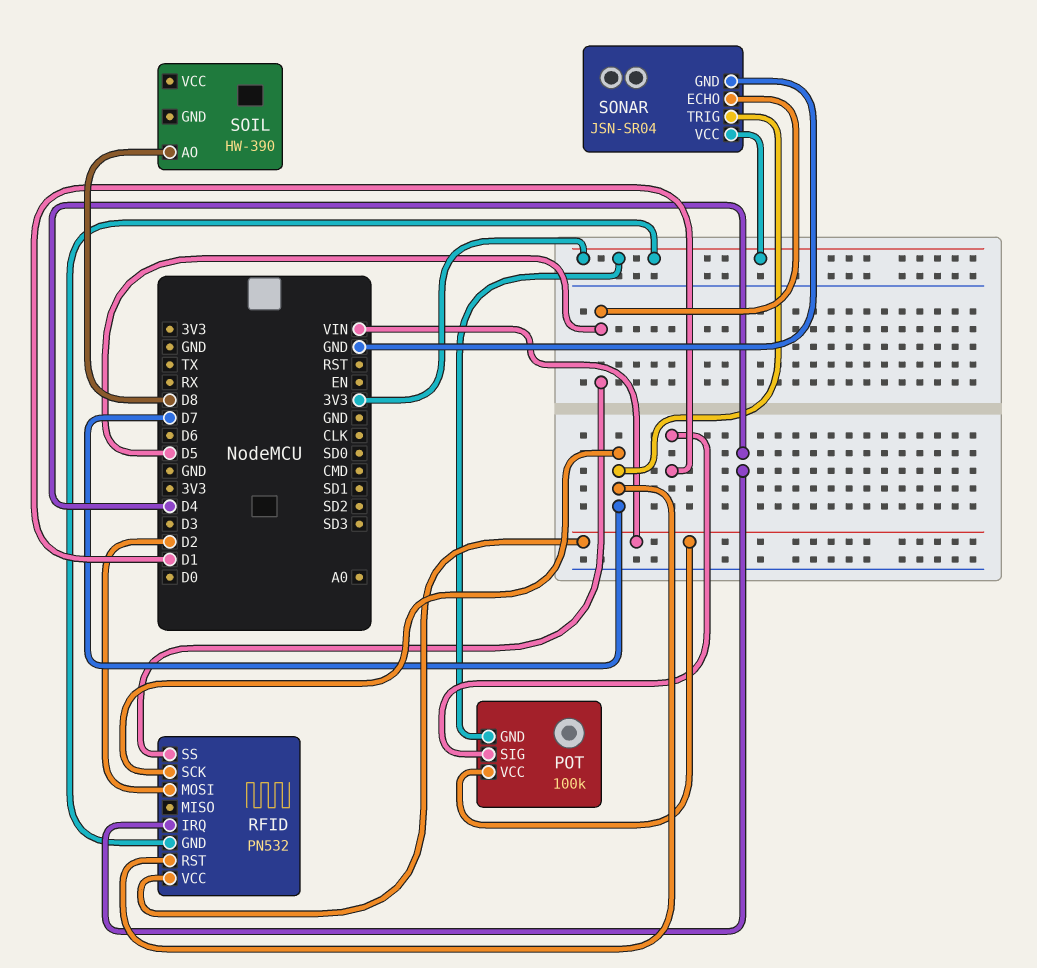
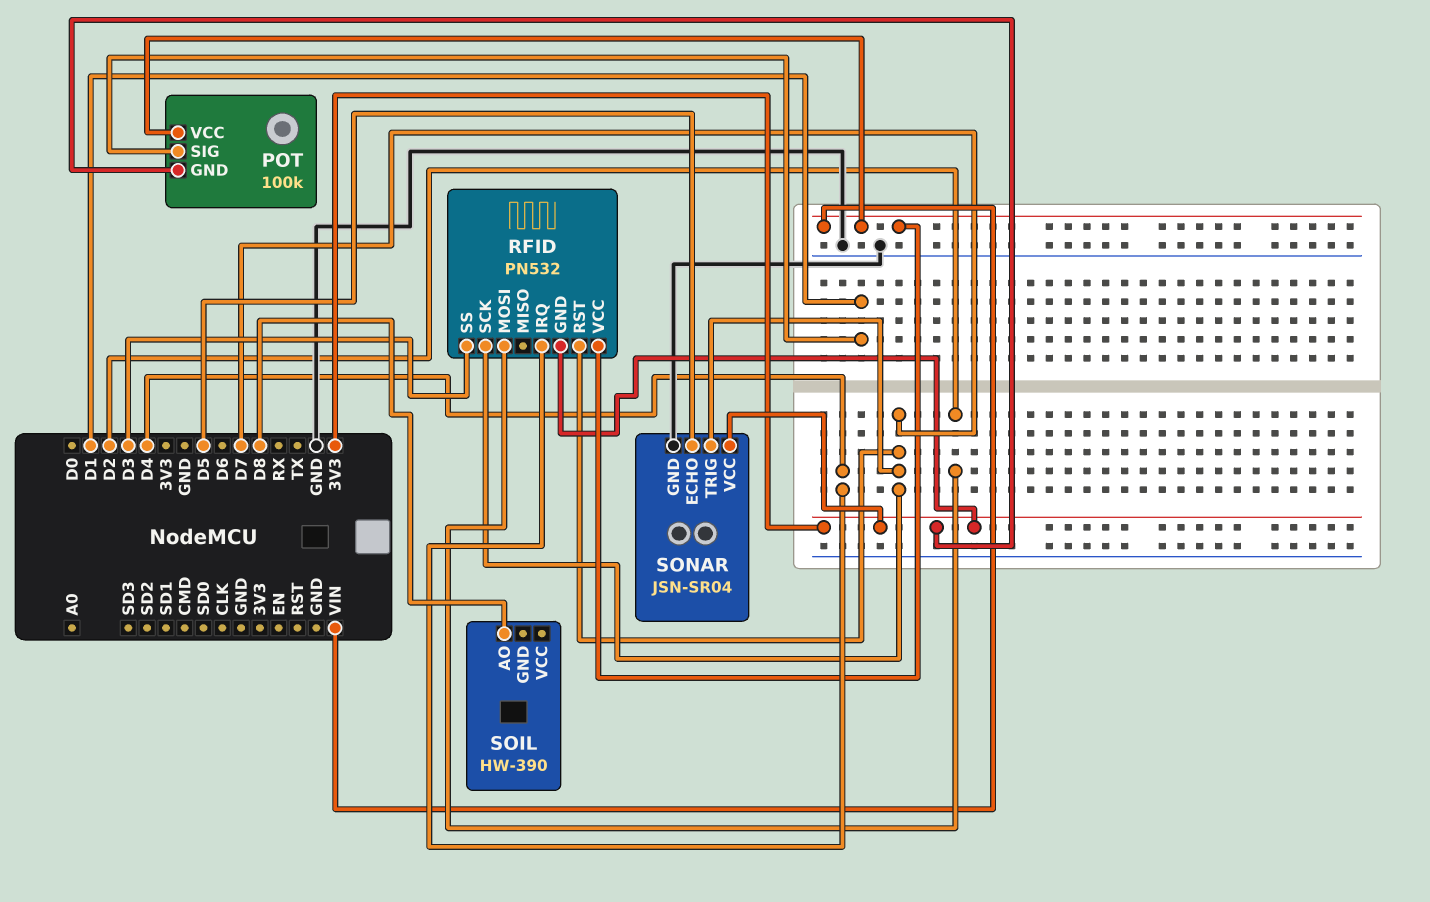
RFID pin SS: D5 -> D3

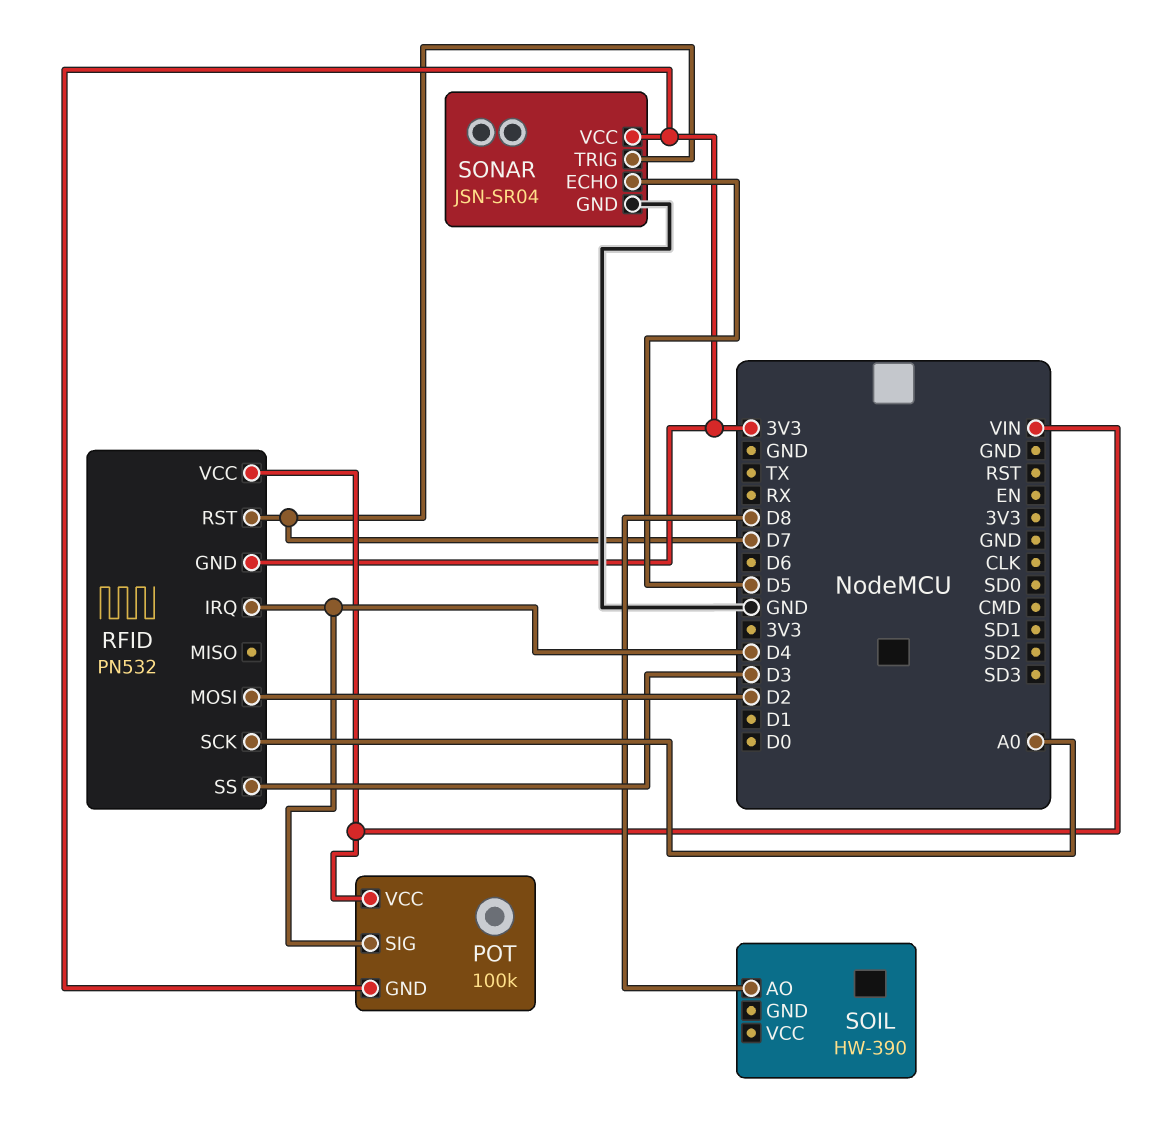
POT pin SIG: D1 -> D4
RFID pin SCK: D7 -> A0

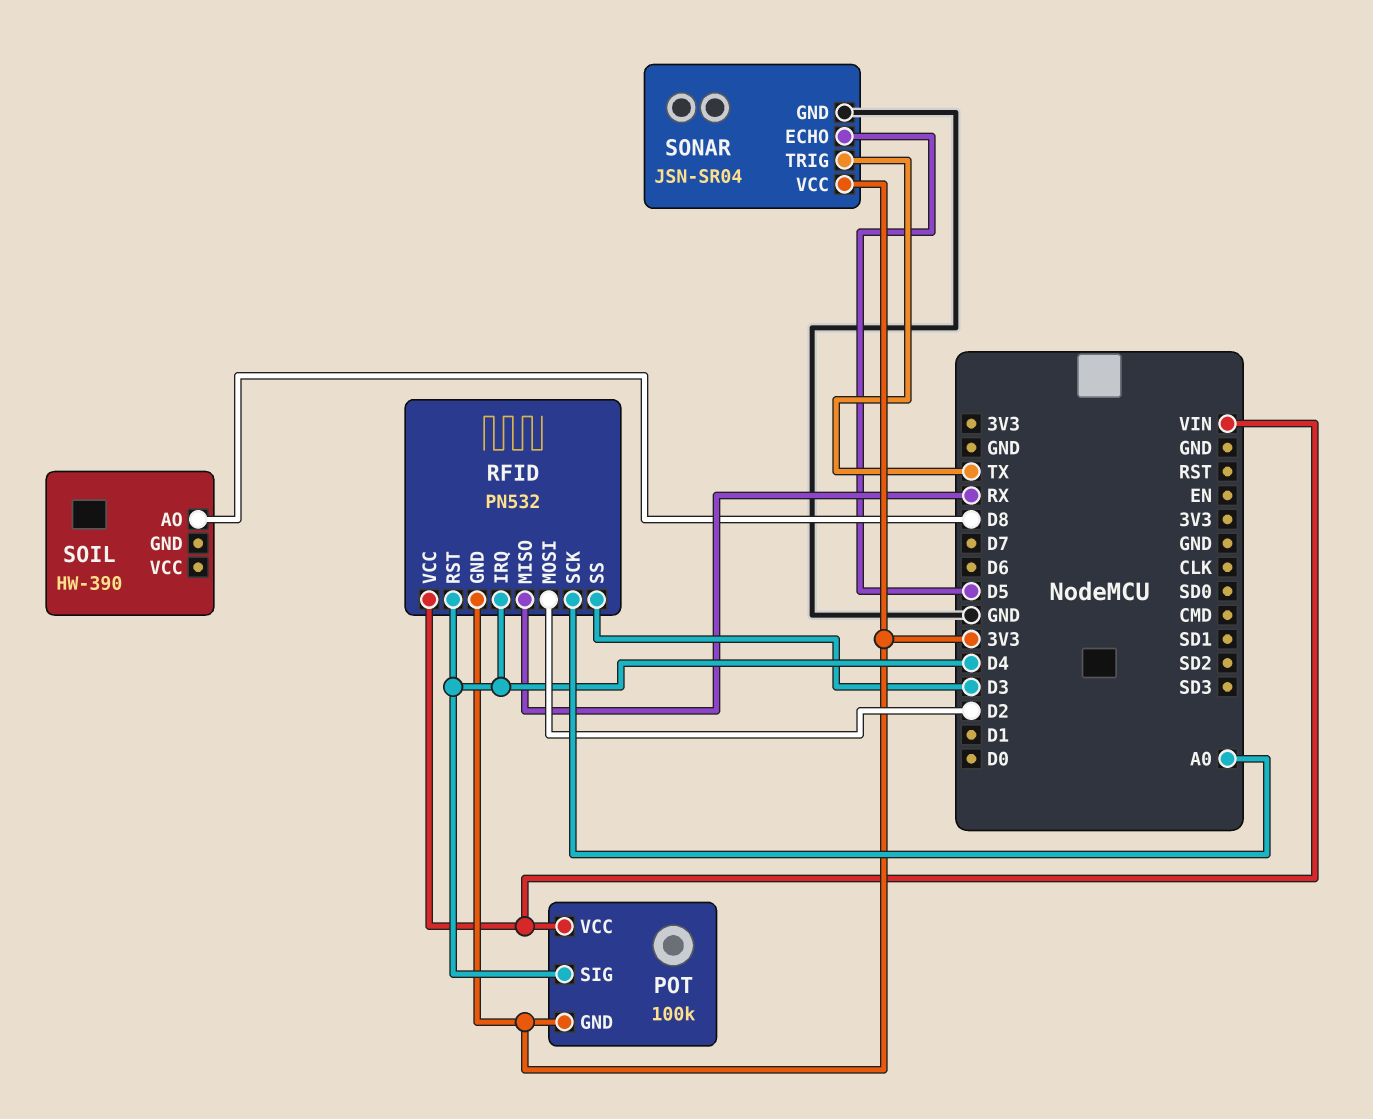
RFID pin MISO: none -> RX
RFID pin RST: D7 -> D4
SONAR pin TRIG: D7 -> TX

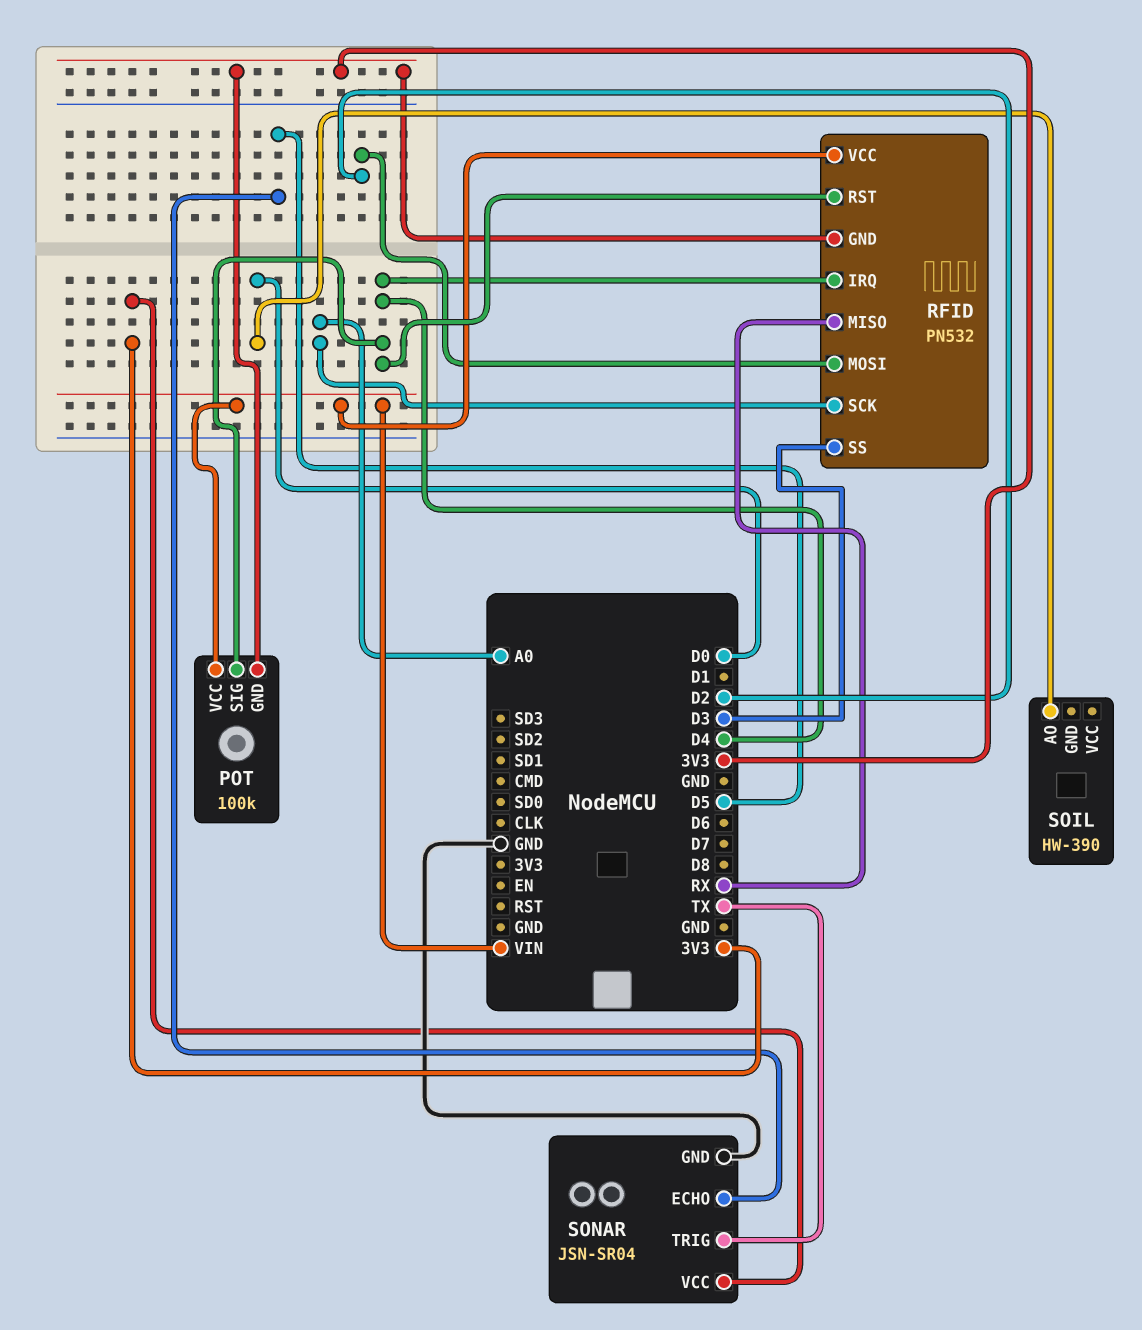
SOIL pin AO: D8 -> D0

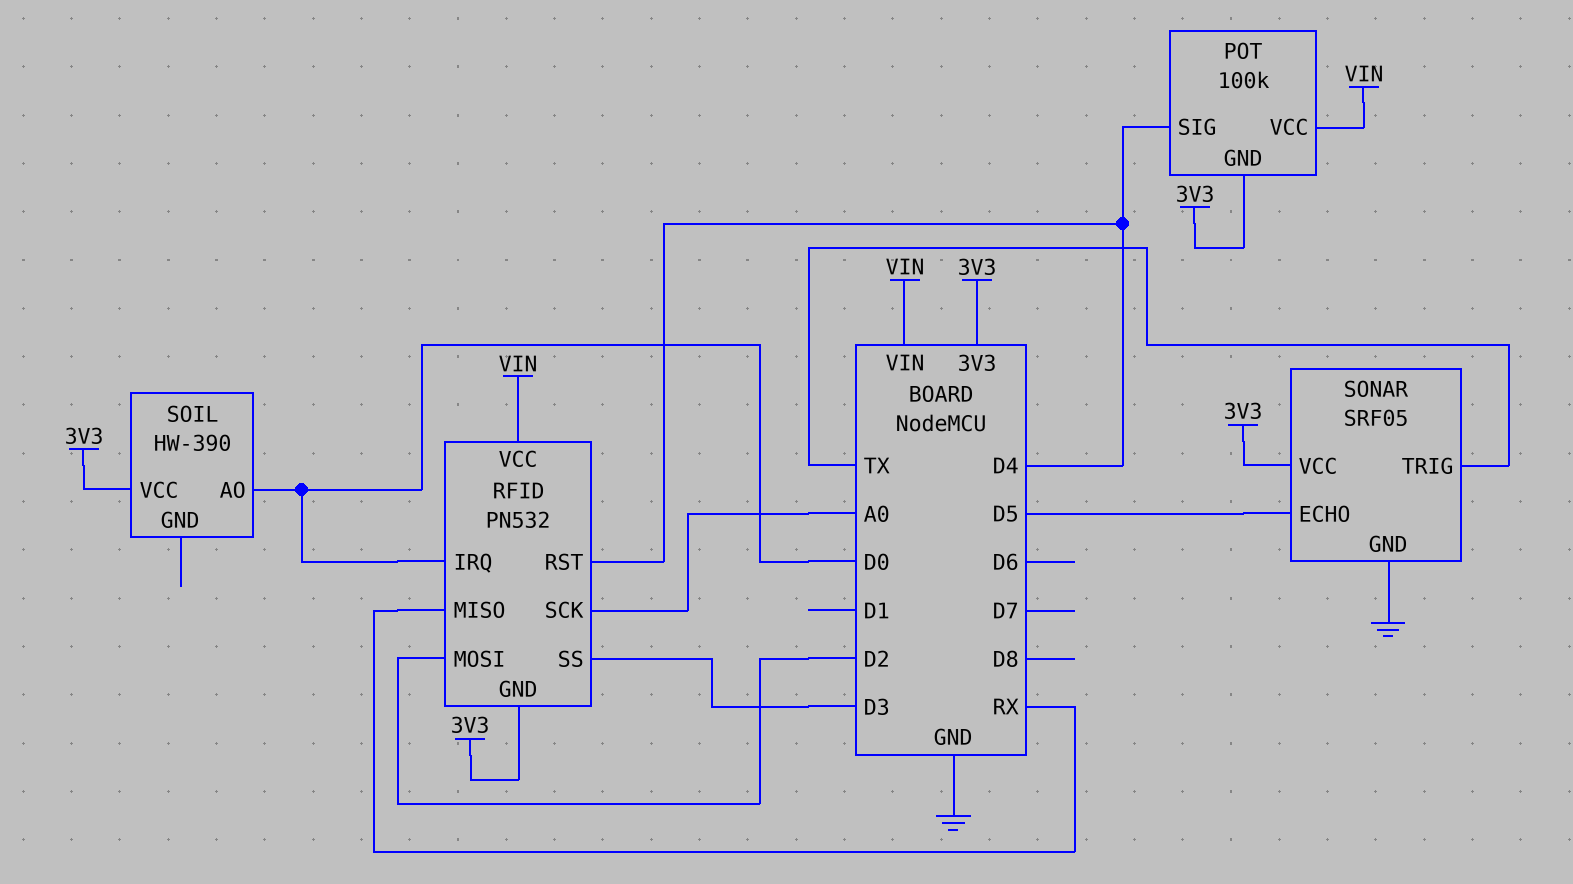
RFID pin IRQ: D4 -> D0
SOIL pin VCC: none -> 3V3
SONAR: JSN-SR04 -> SRF05

